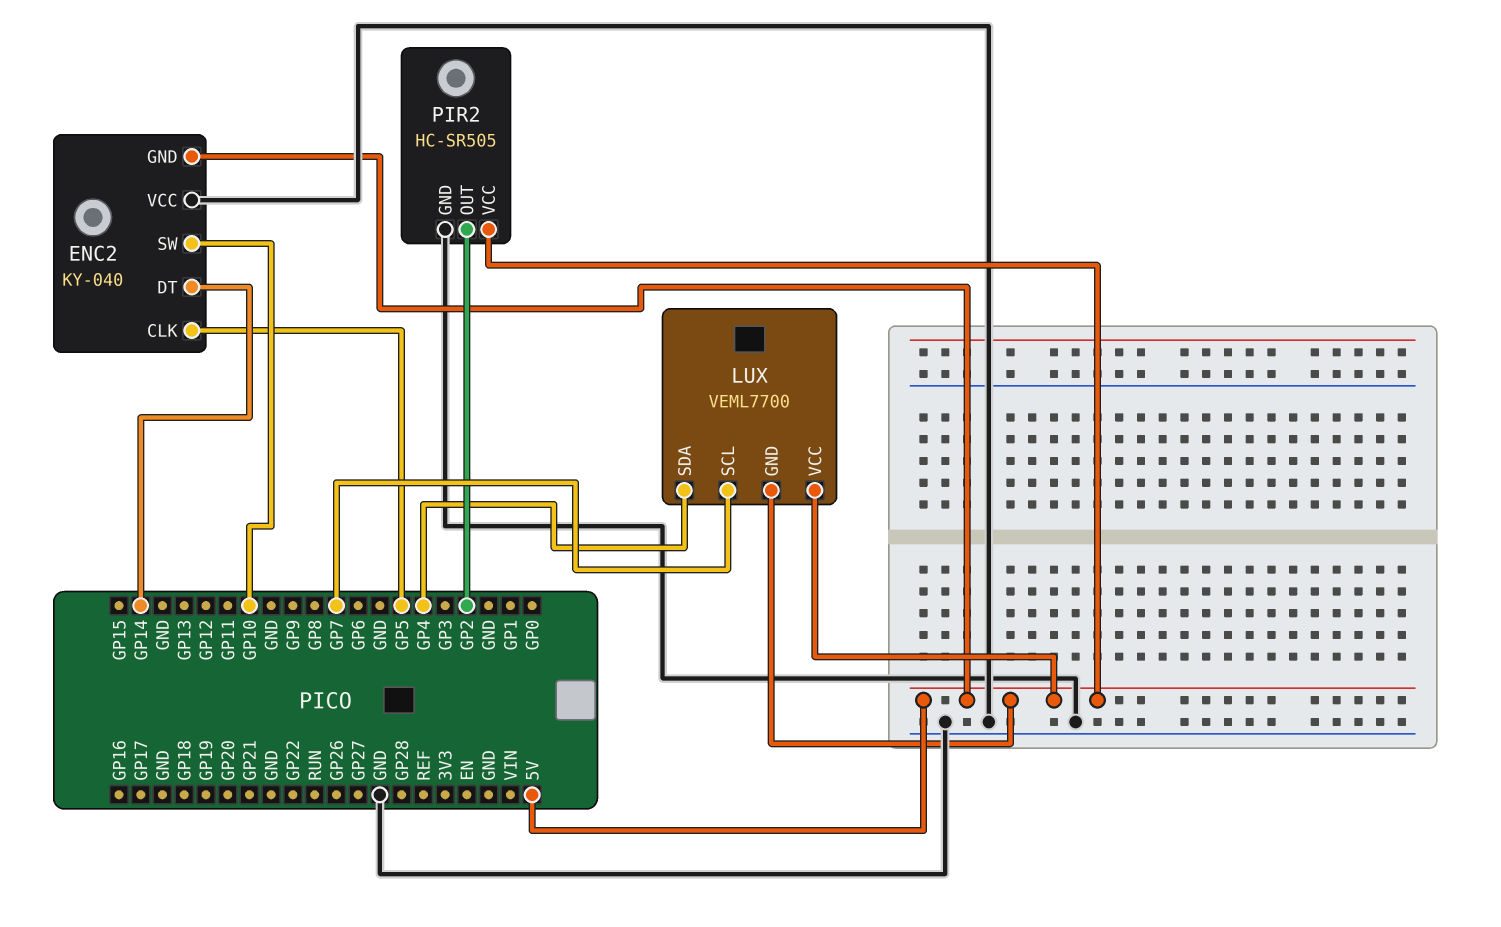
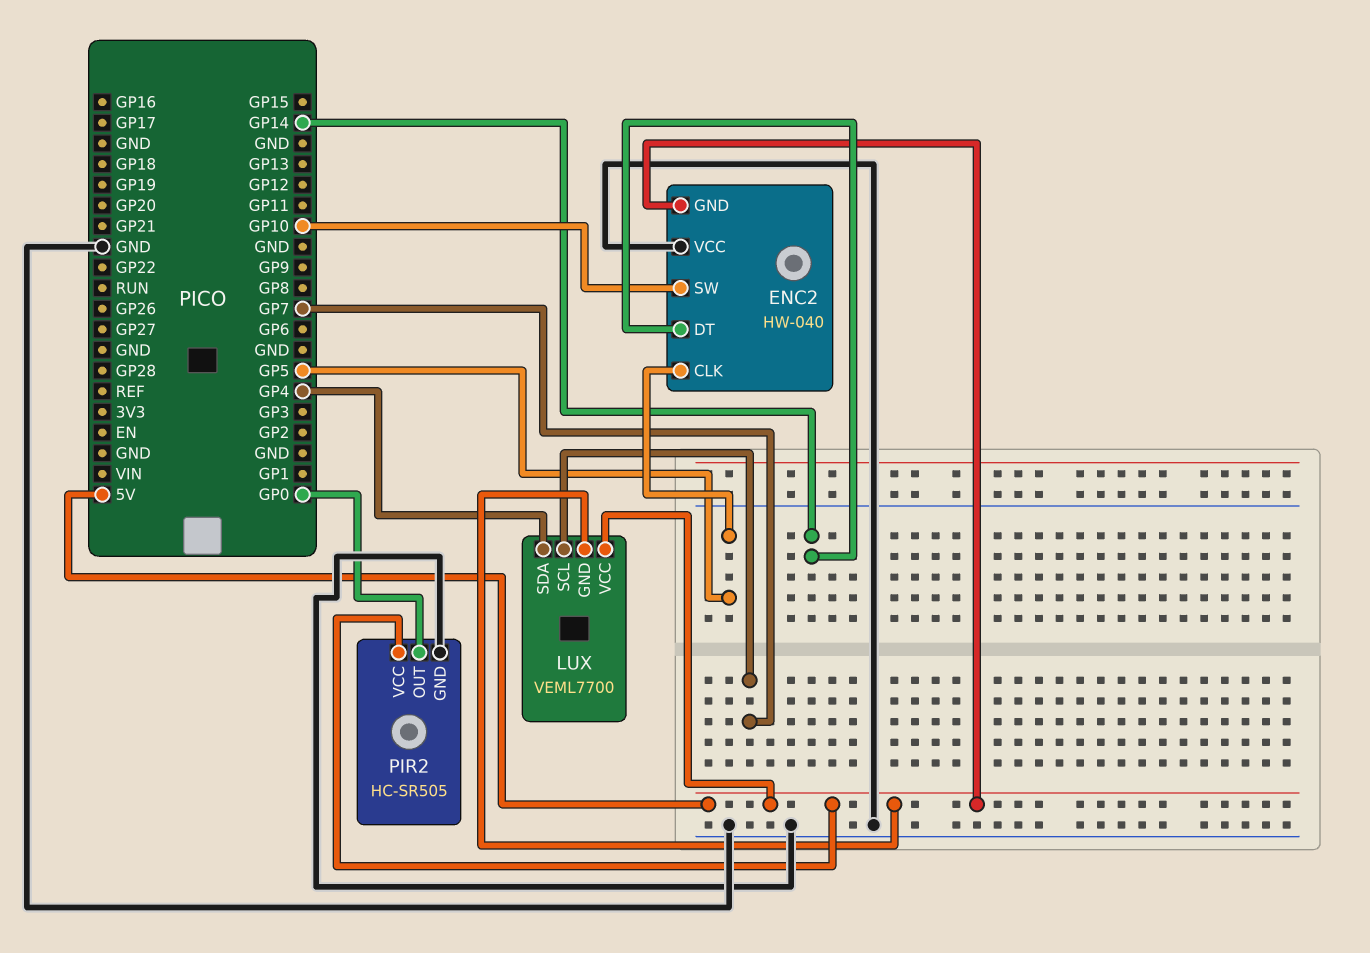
ENC2: KY-040 -> HW-040
PIR2 pin OUT: GP2 -> GP0

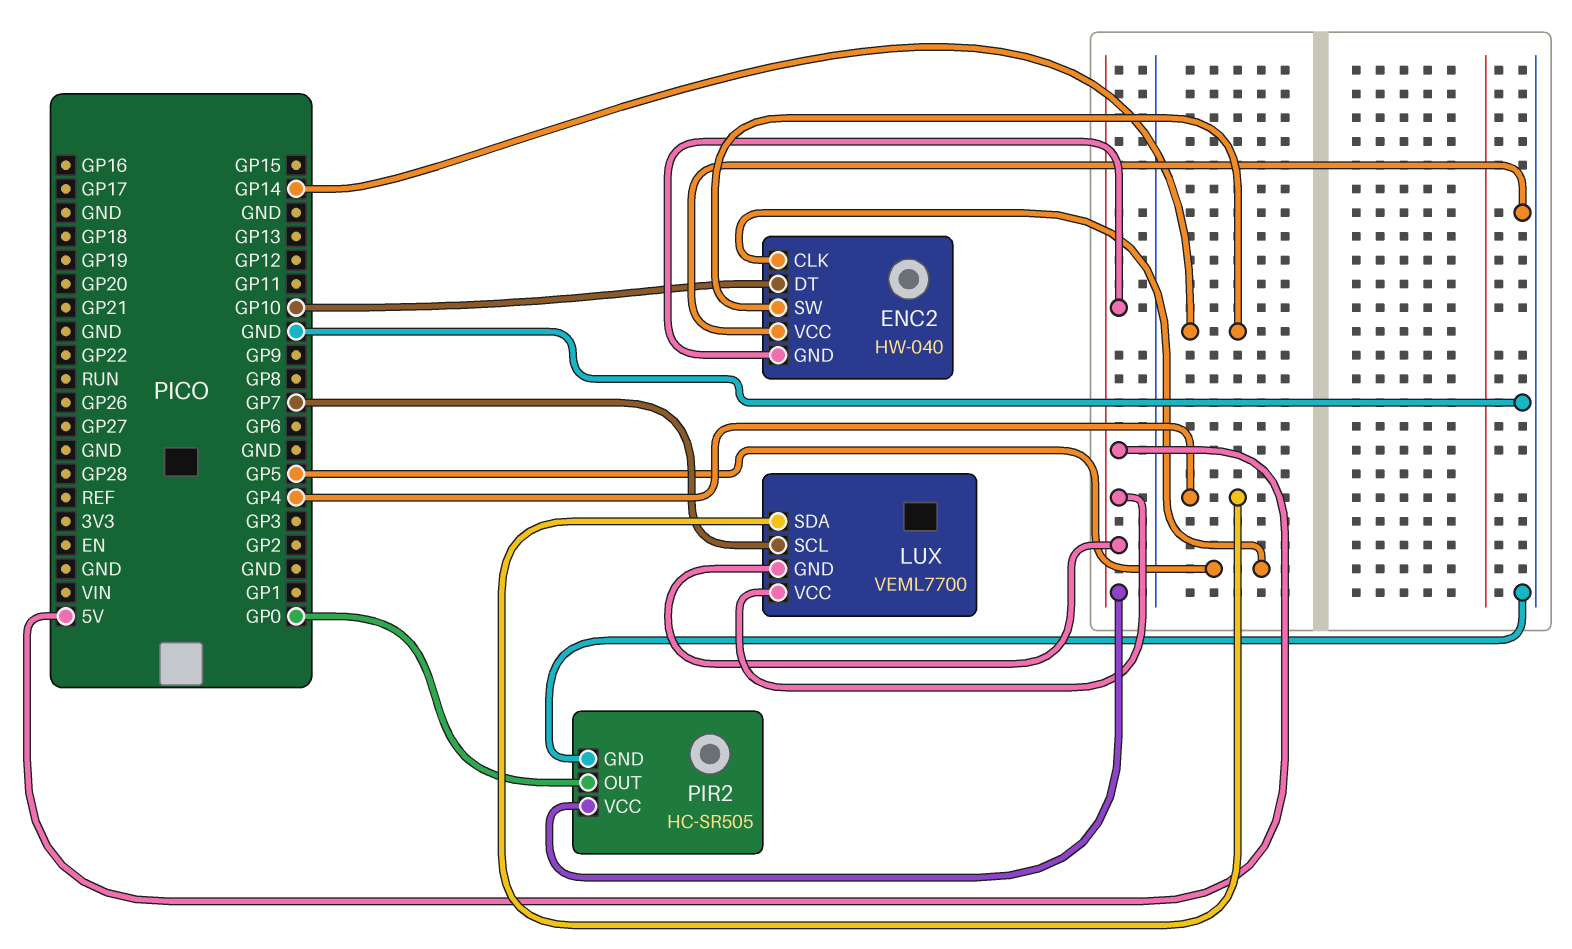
ENC2 pin DT: GP14 -> GP10
ENC2 pin SW: GP10 -> GP14

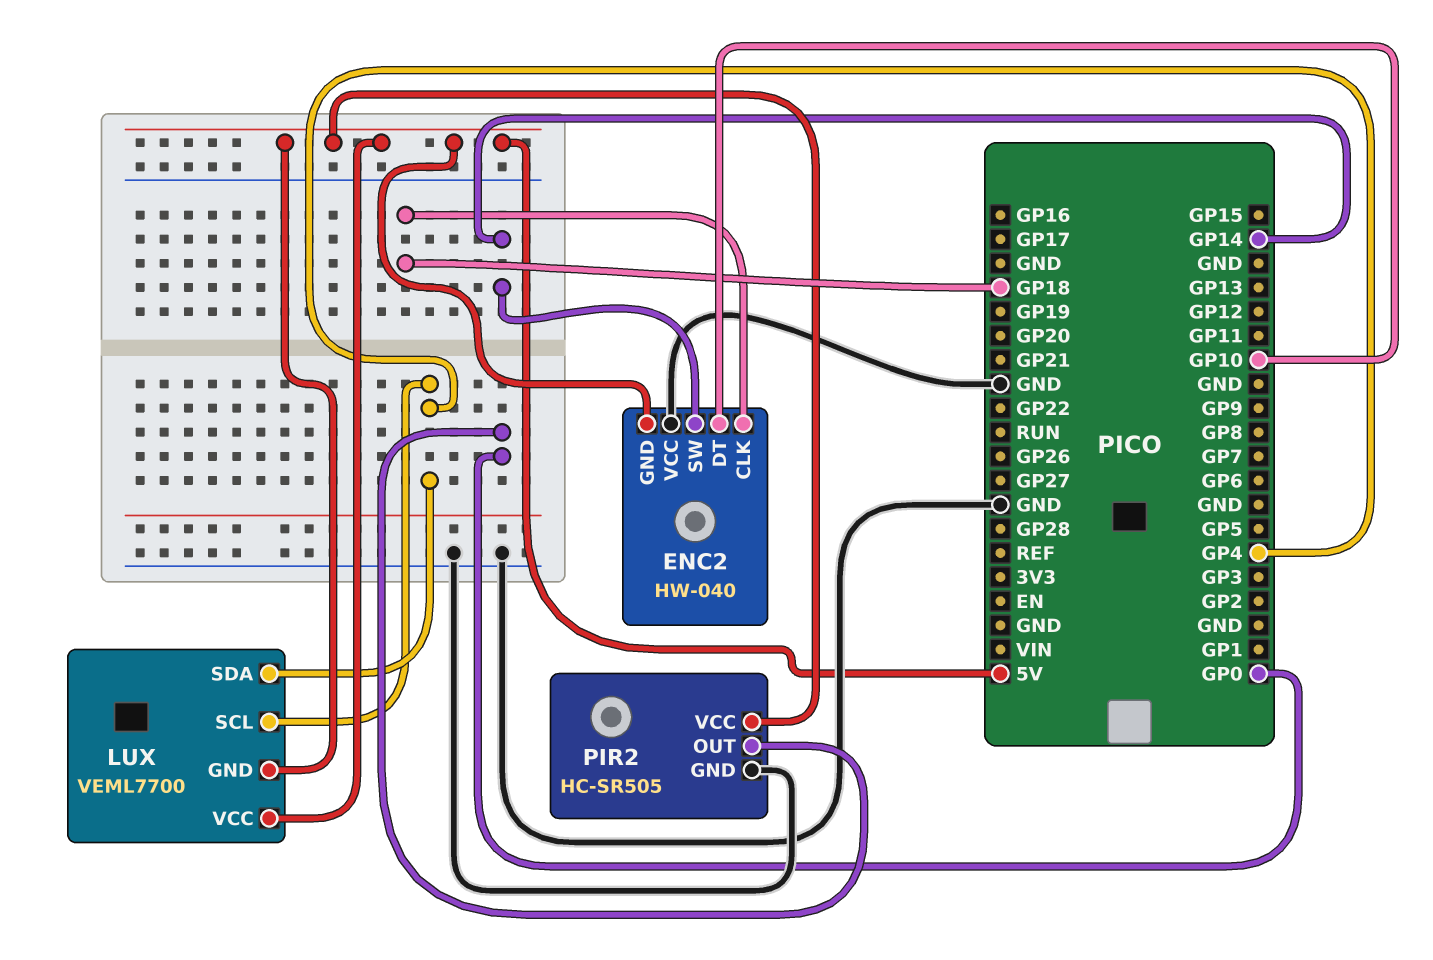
ENC2 pin CLK: GP5 -> GP18
LUX pin SCL: GP7 -> GP4

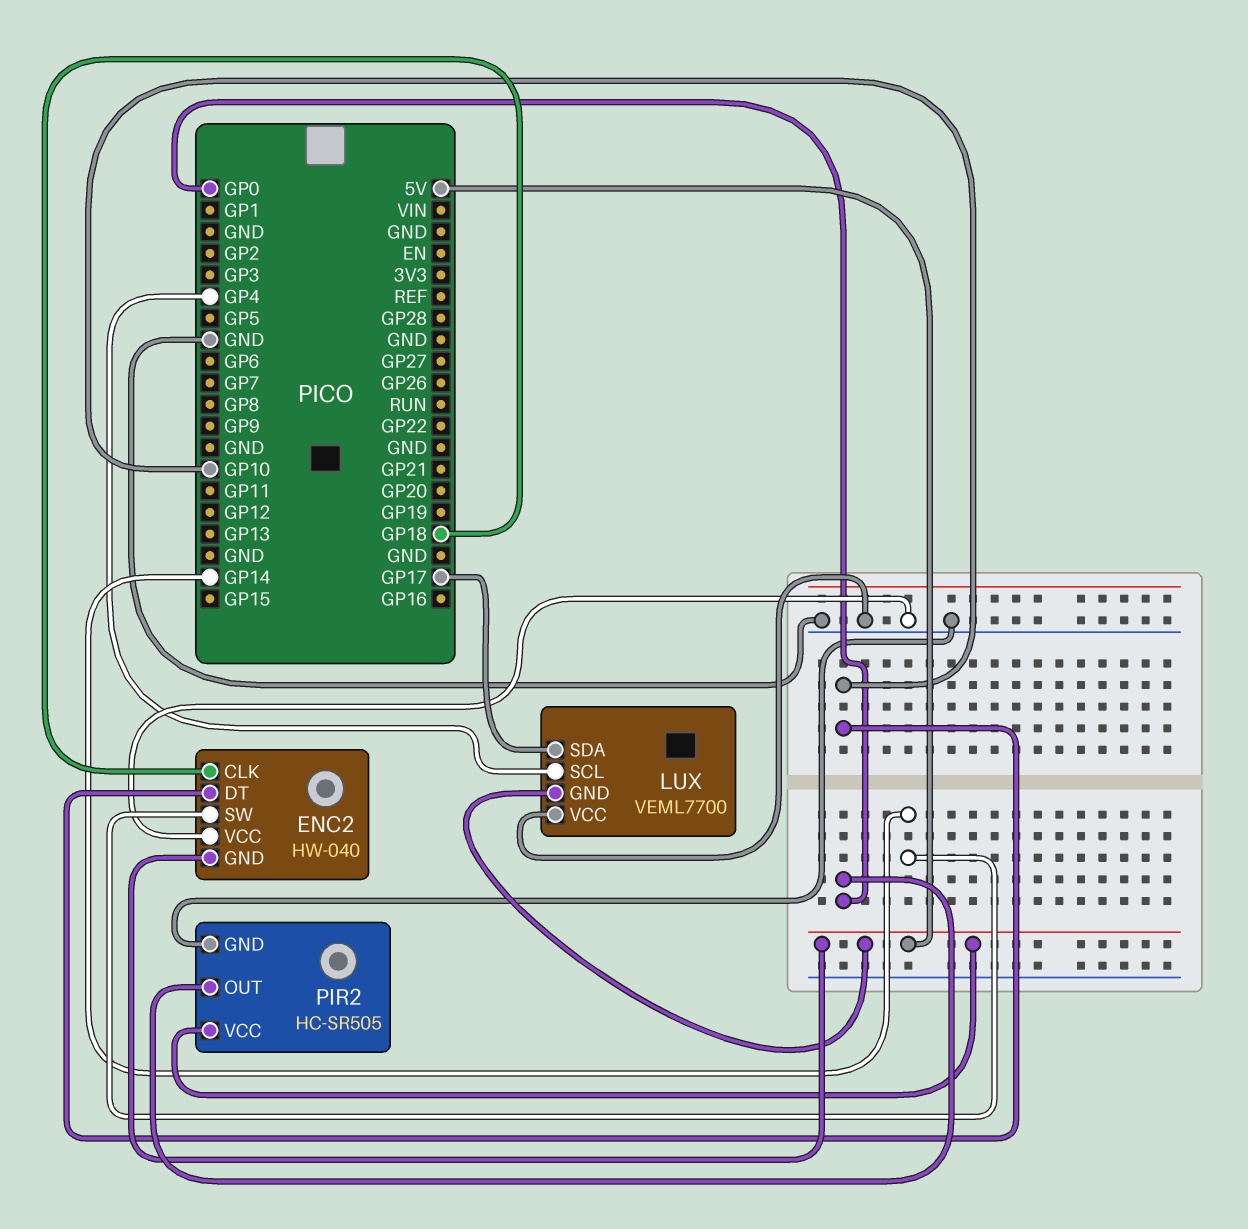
LUX pin SDA: GP4 -> GP17
LUX pin VCC: 5V -> GND

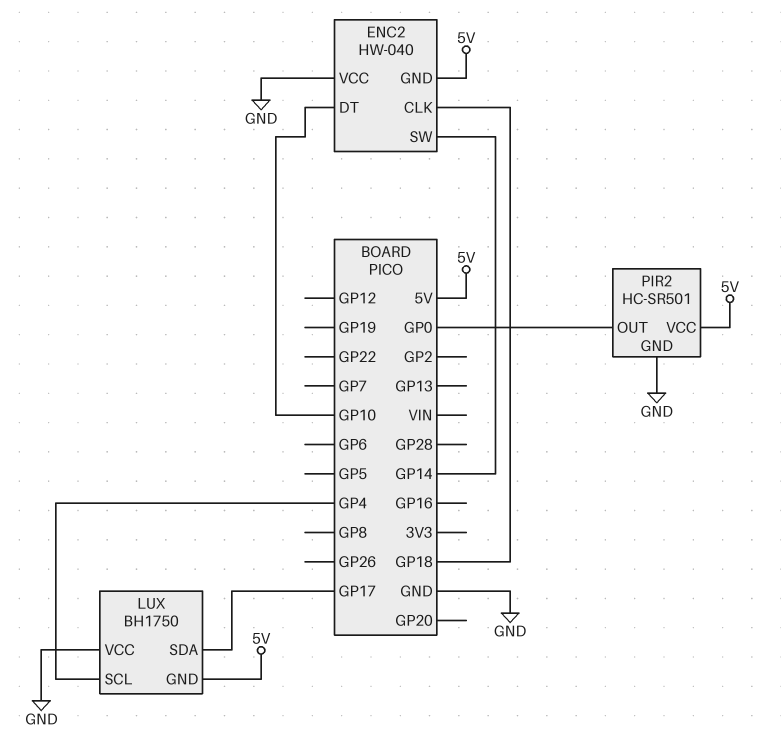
LUX: VEML7700 -> BH1750
PIR2: HC-SR505 -> HC-SR501

